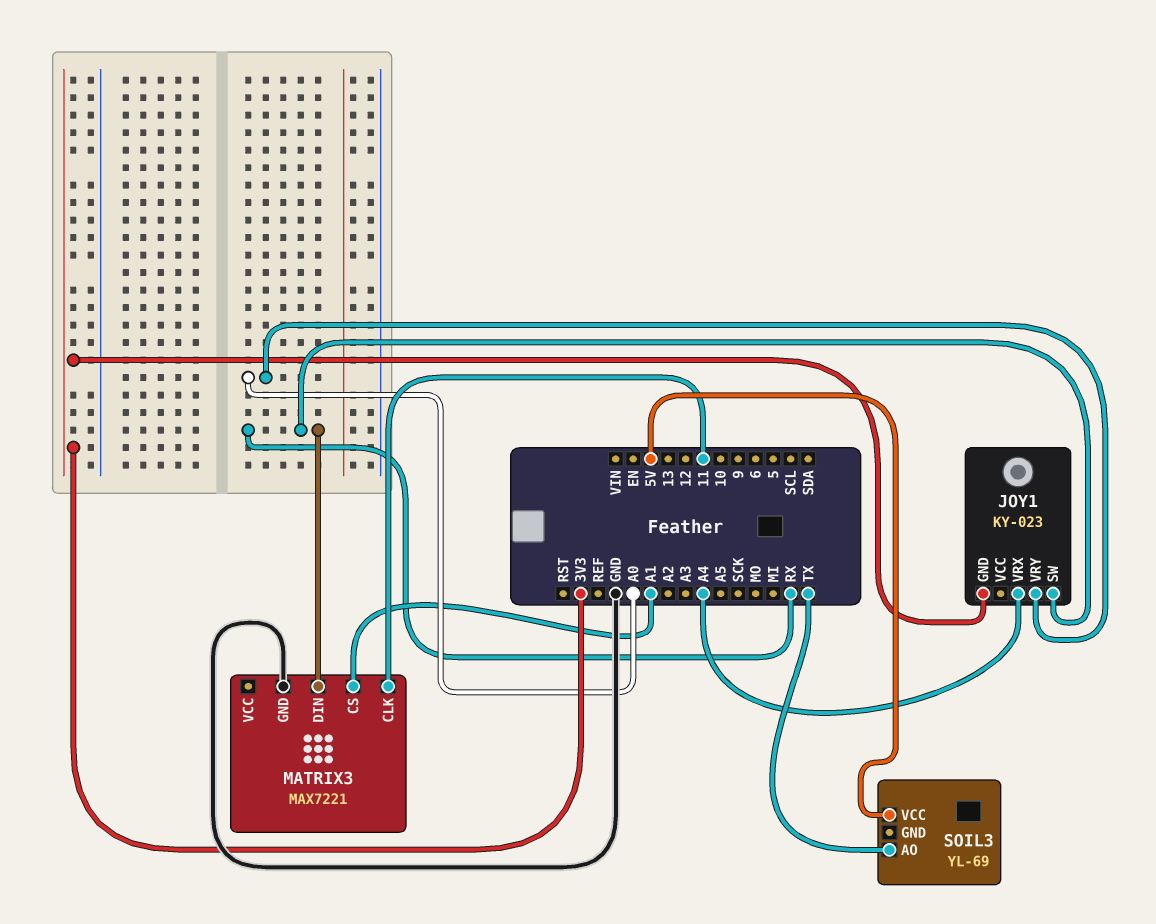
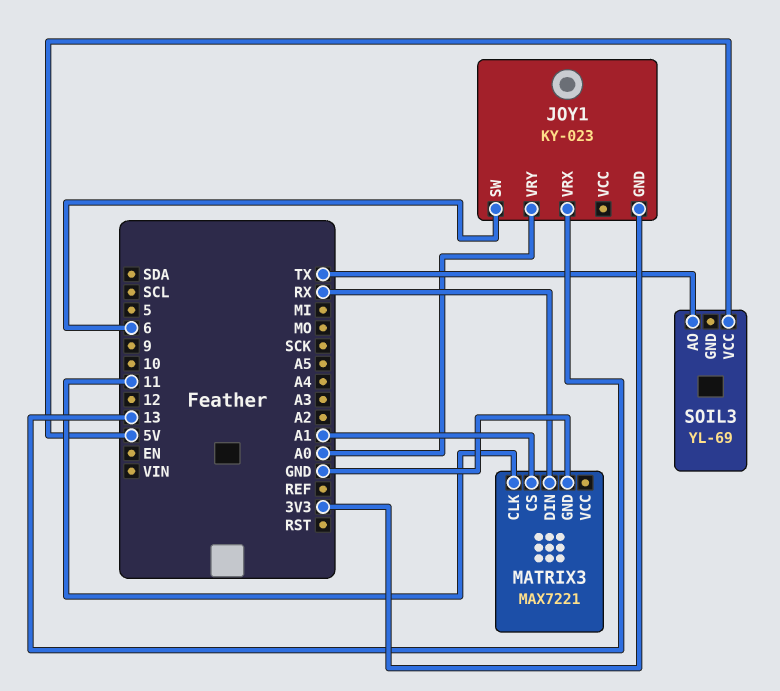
JOY1 pin SW: RX -> 6
JOY1 pin VRX: A4 -> 13

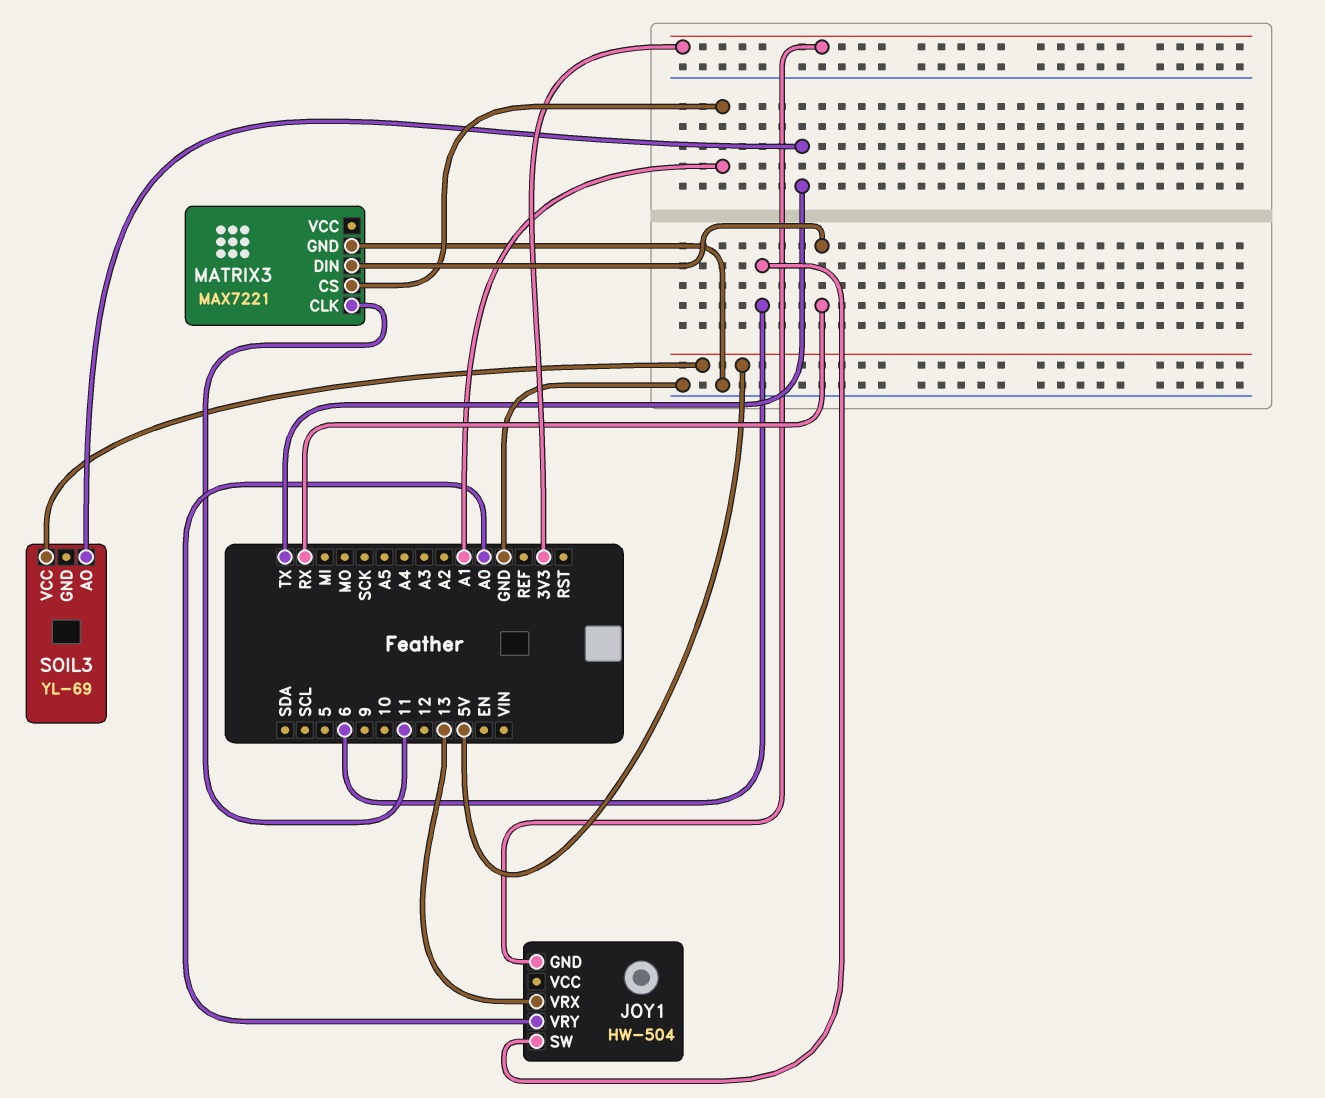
JOY1: KY-023 -> HW-504

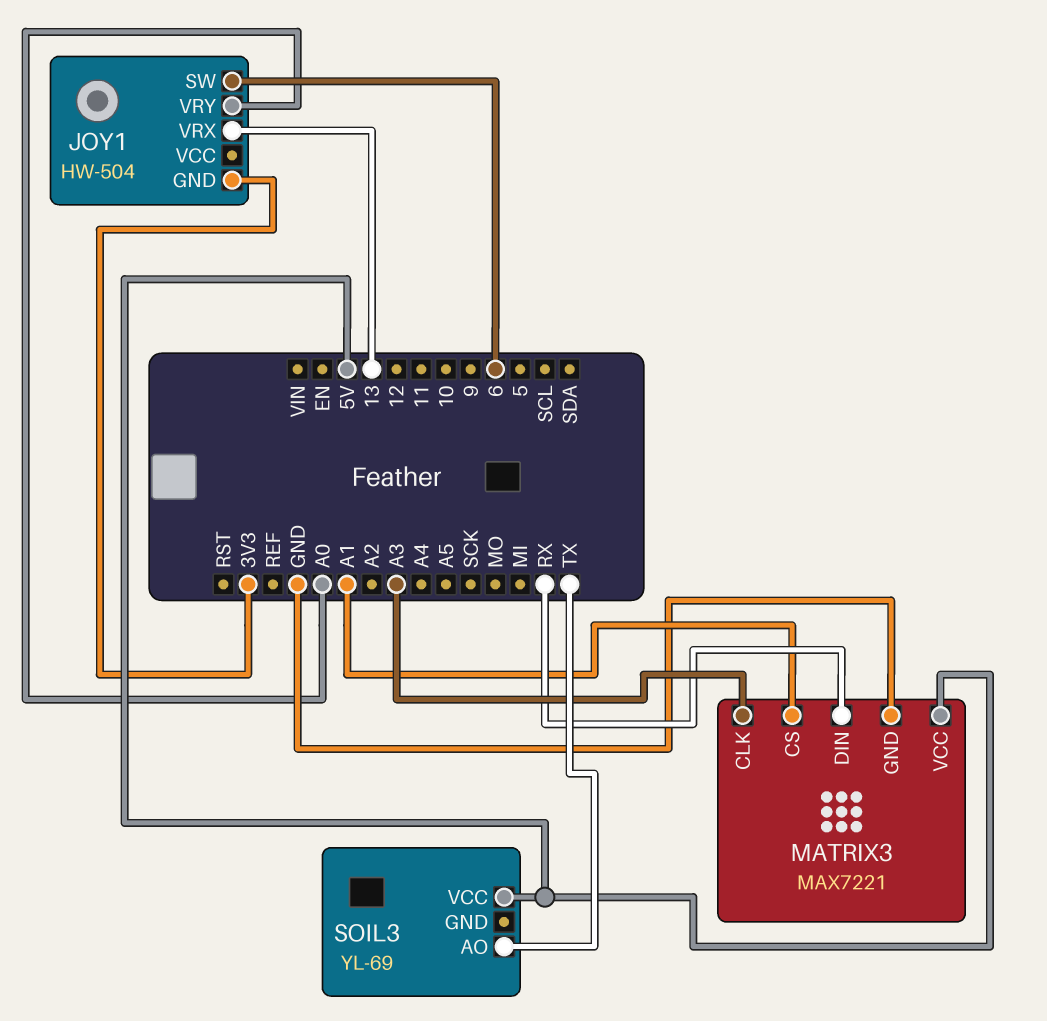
MATRIX3 pin CLK: 11 -> A3
MATRIX3 pin VCC: none -> 5V

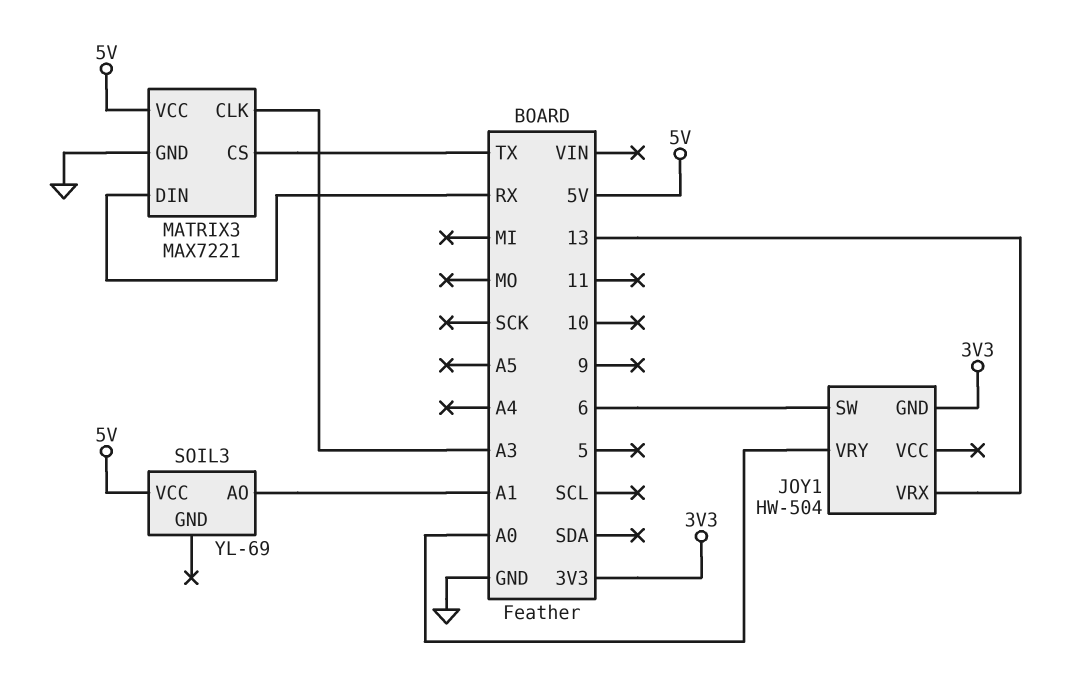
MATRIX3 pin CS: A1 -> TX
SOIL3 pin AO: TX -> A1

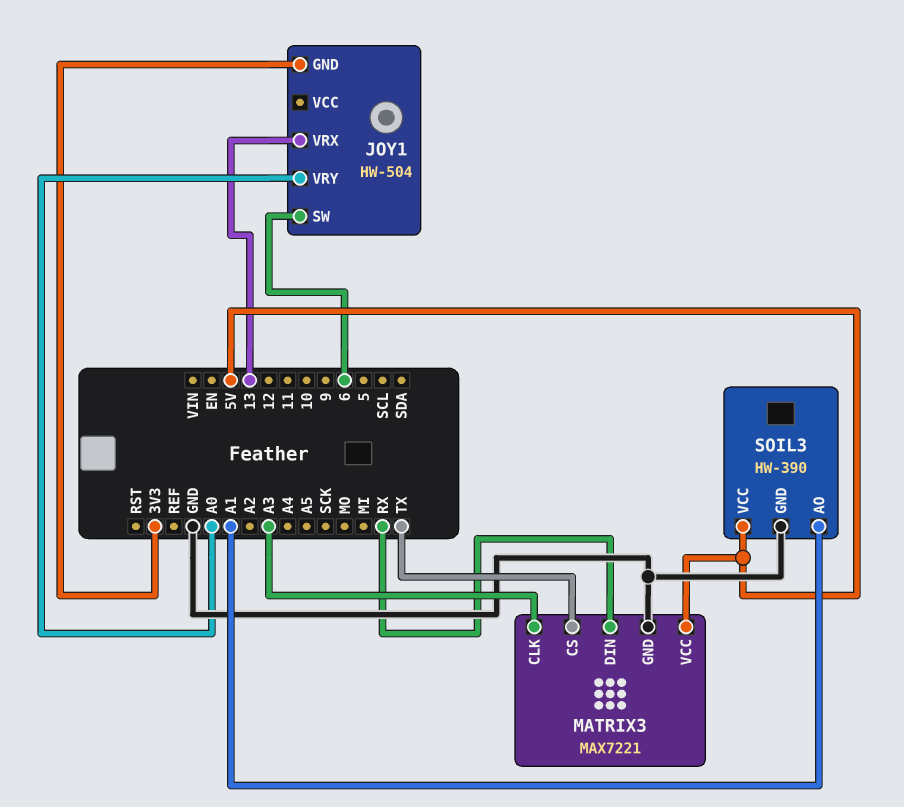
SOIL3: YL-69 -> HW-390
SOIL3 pin GND: none -> GND

